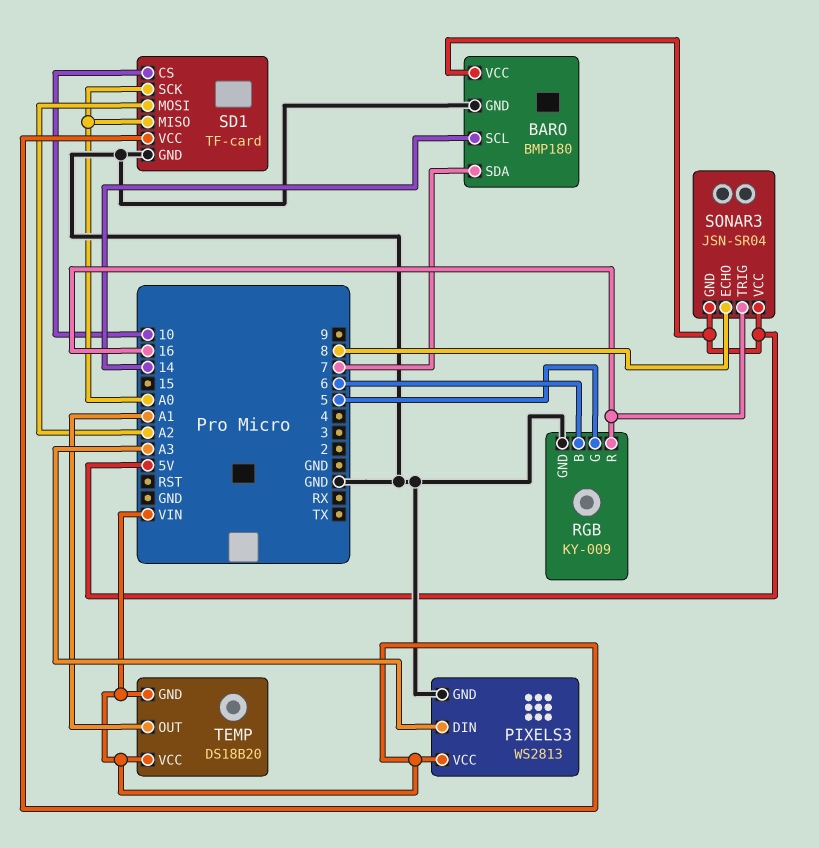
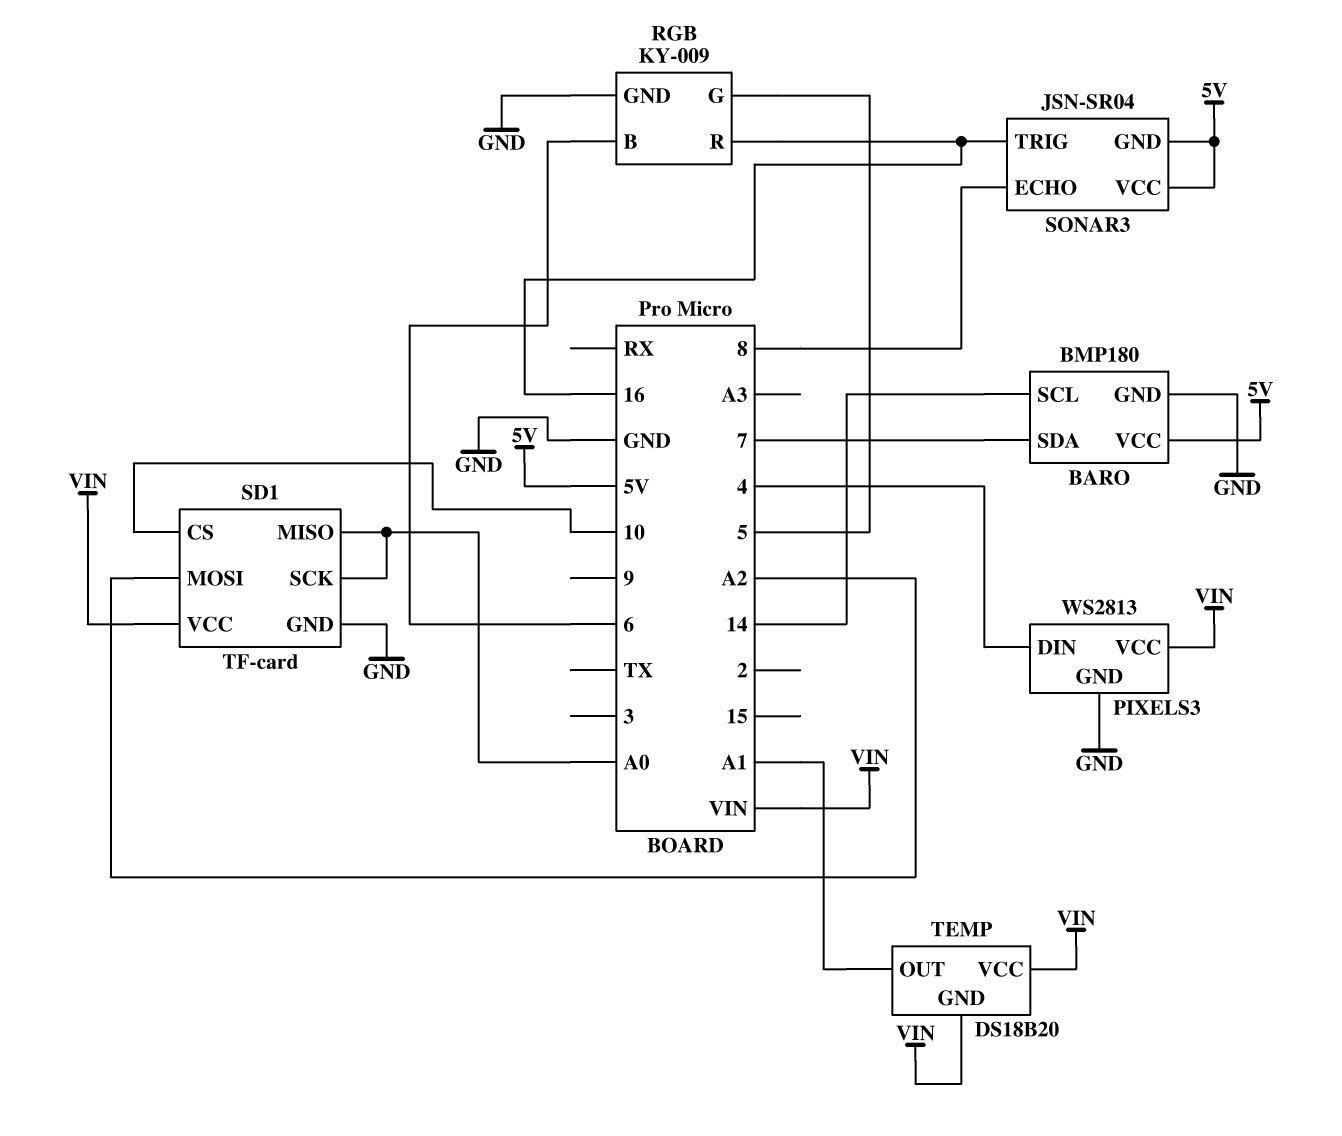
PIXELS3 pin DIN: A3 -> 4

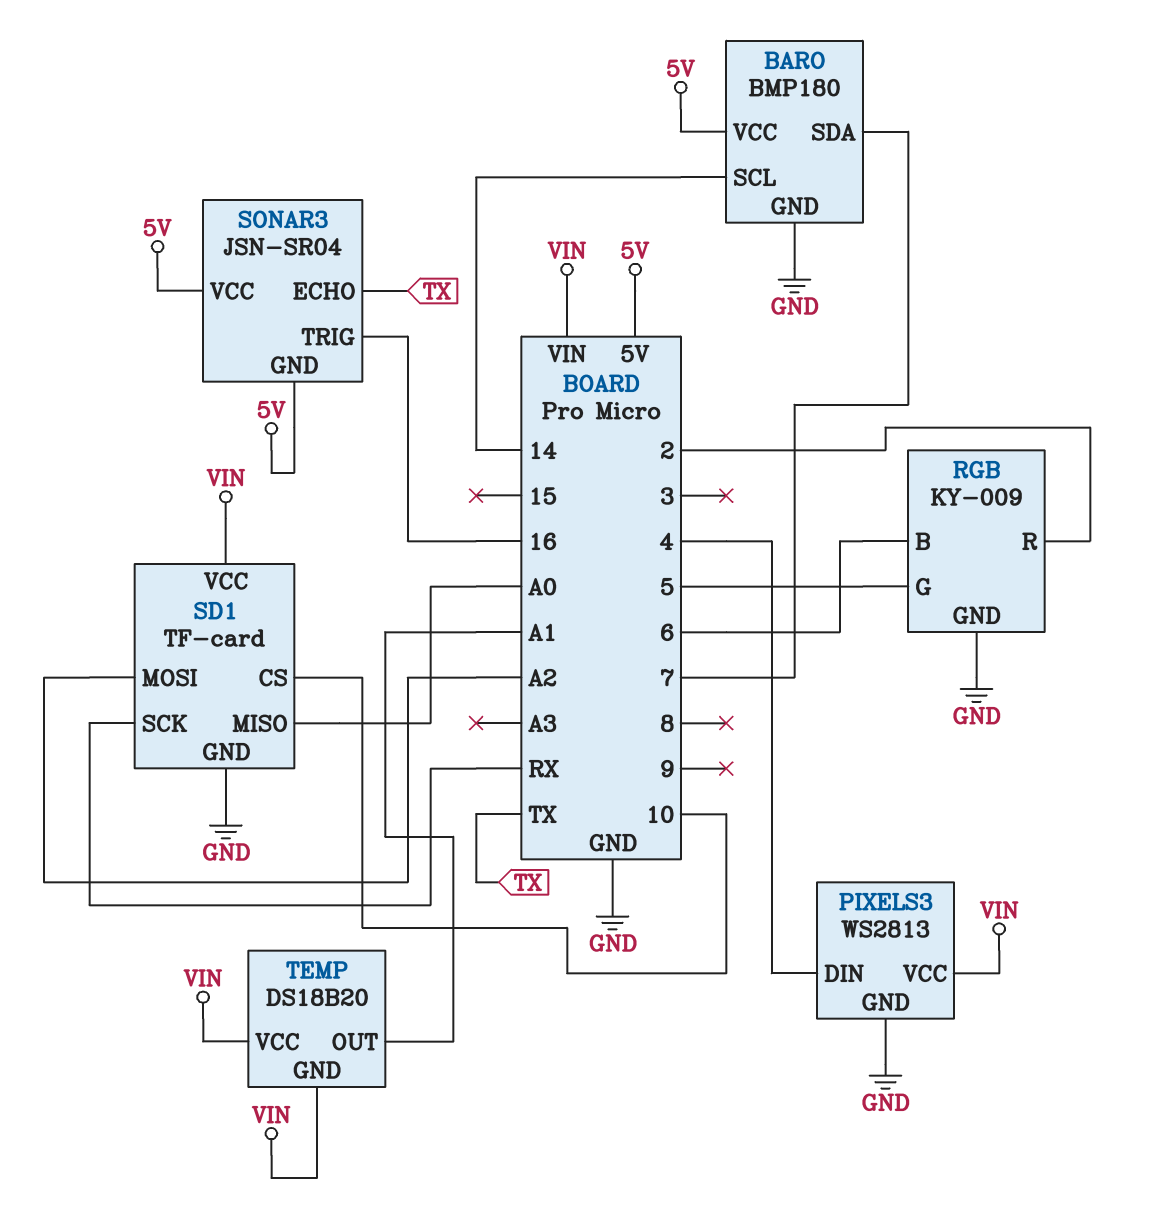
RGB pin R: 16 -> 2
SD1 pin SCK: A0 -> RX
SONAR3 pin ECHO: 8 -> TX

